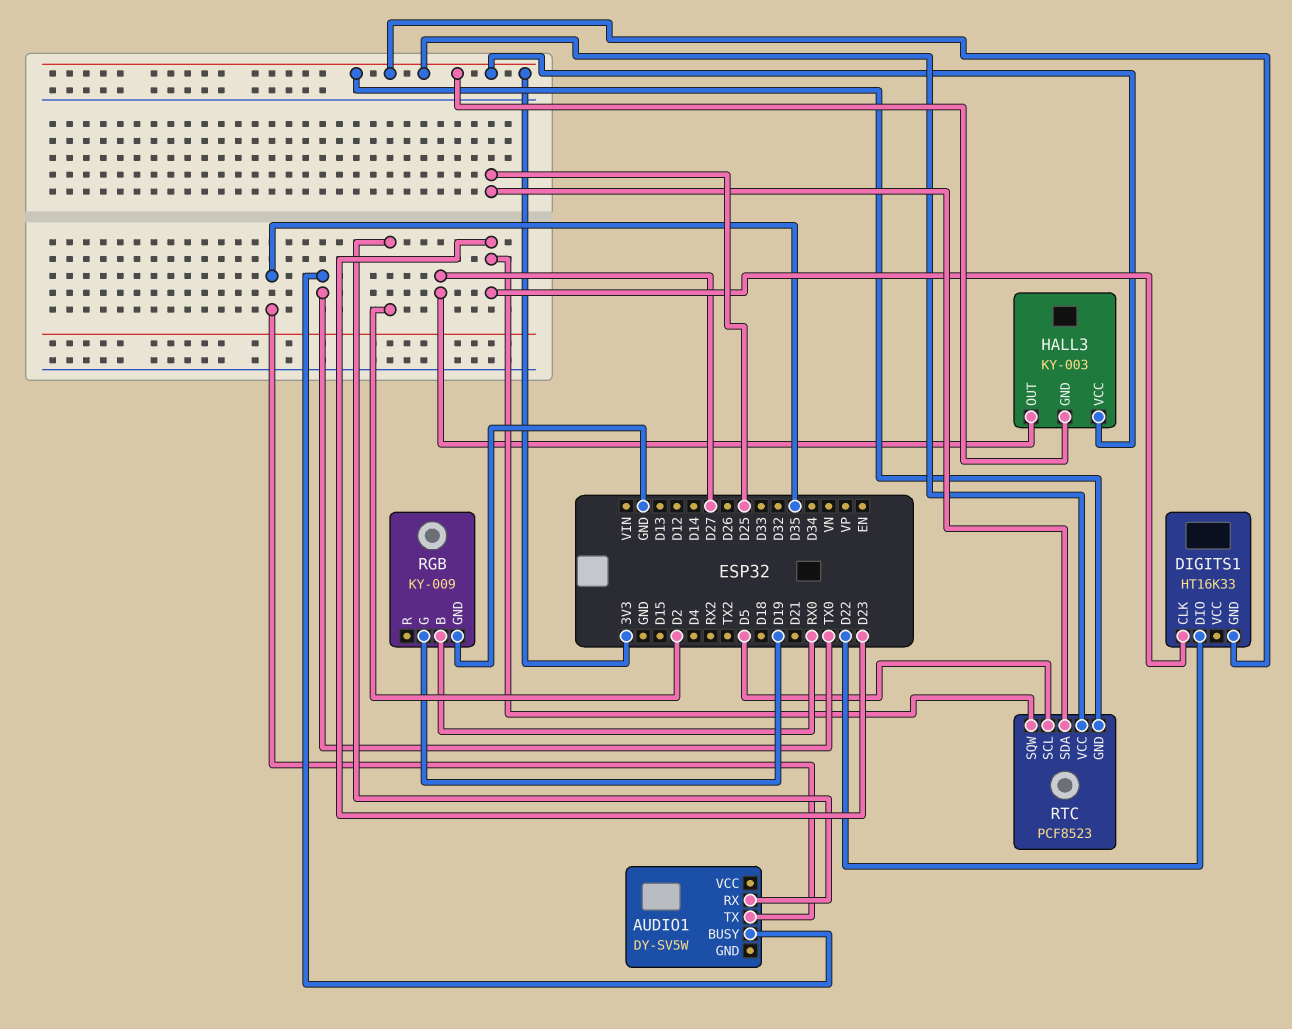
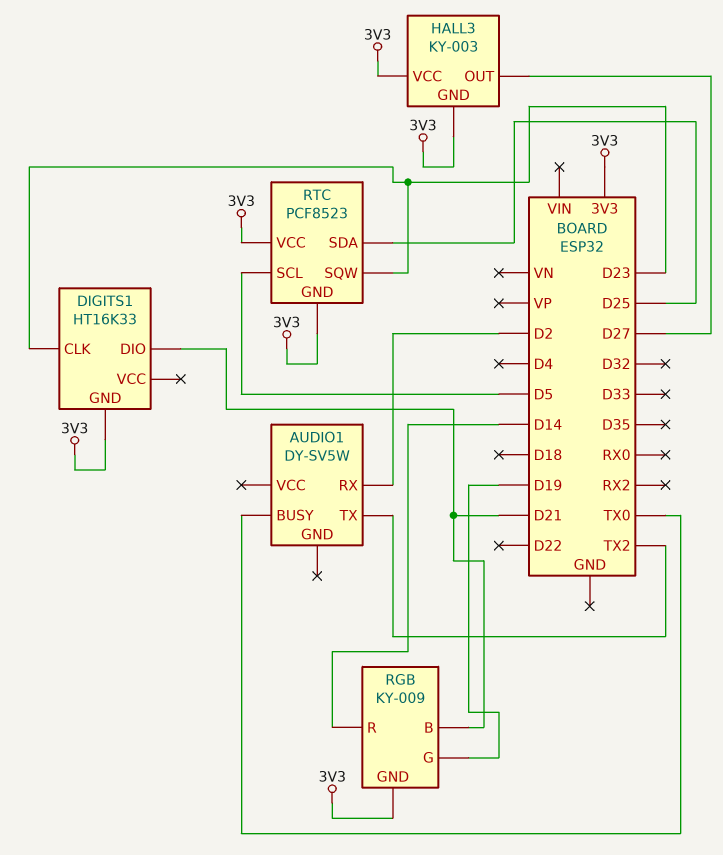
AUDIO1 pin TX: D35 -> TX2
DIGITS1 pin DIO: D22 -> D21
RGB pin B: RX0 -> D21
RGB pin GND: GND -> 3V3
RGB pin R: none -> D14

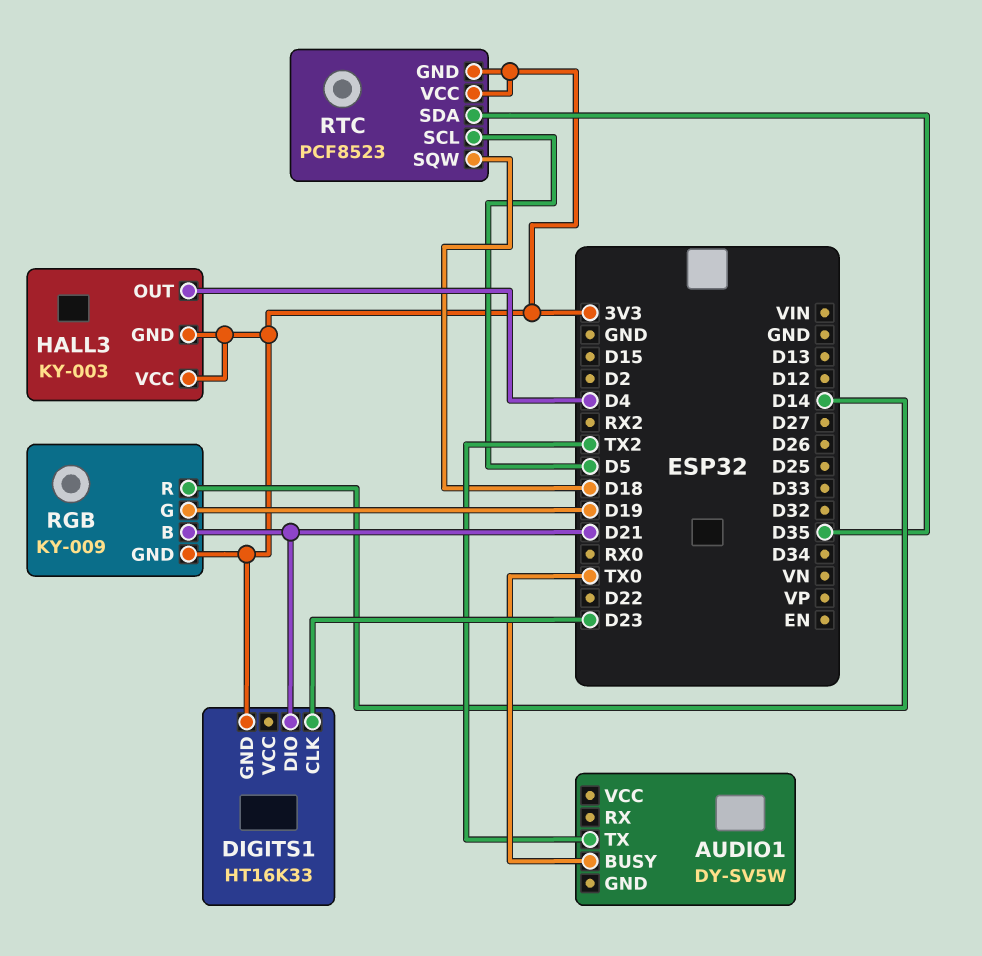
AUDIO1 pin RX: D2 -> none
HALL3 pin OUT: D27 -> D4
RTC pin SDA: D25 -> D35
RTC pin SQW: D23 -> D18

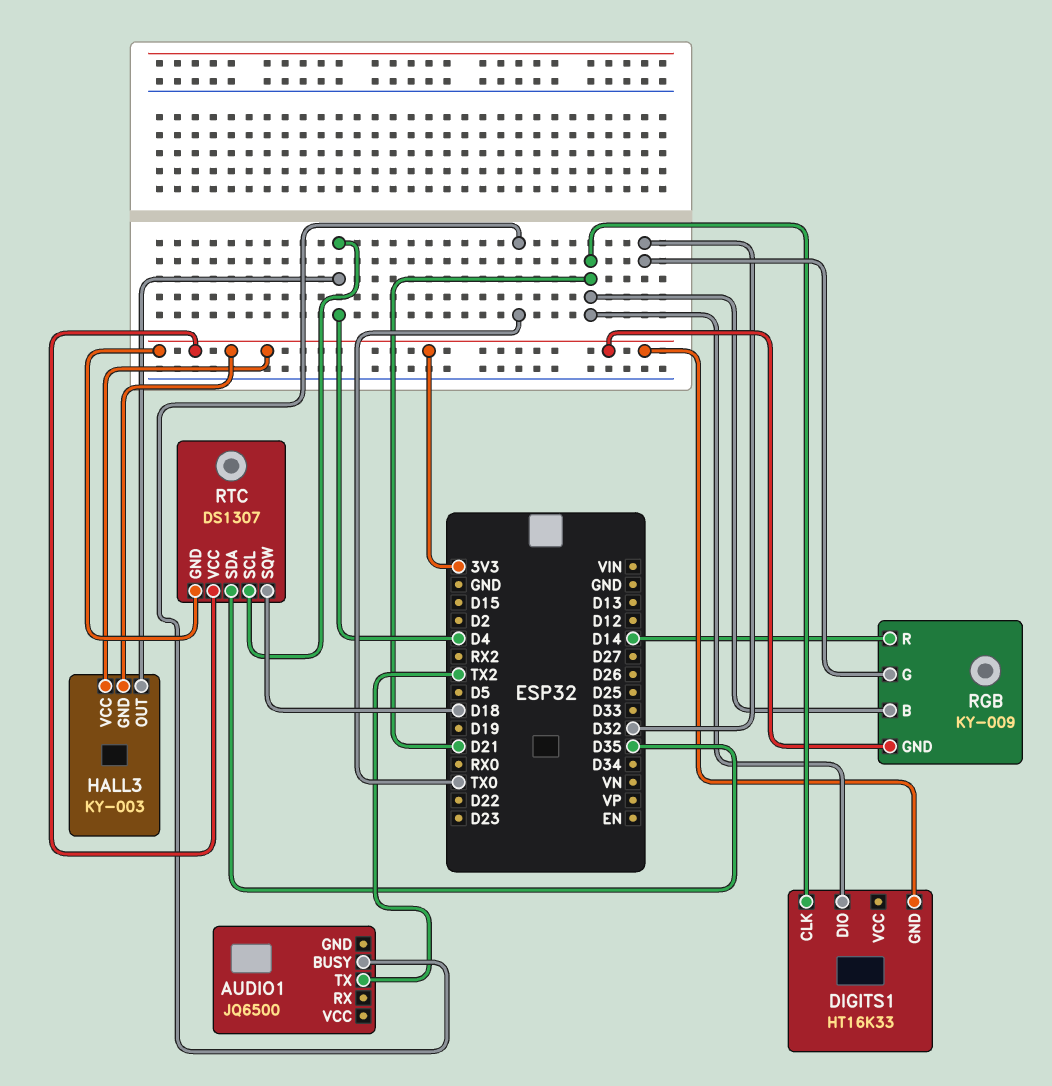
AUDIO1: DY-SV5W -> JQ6500
DIGITS1 pin CLK: D23 -> D21
RGB pin G: D19 -> D32
RTC: PCF8523 -> DS1307
RTC pin SCL: D5 -> D4

